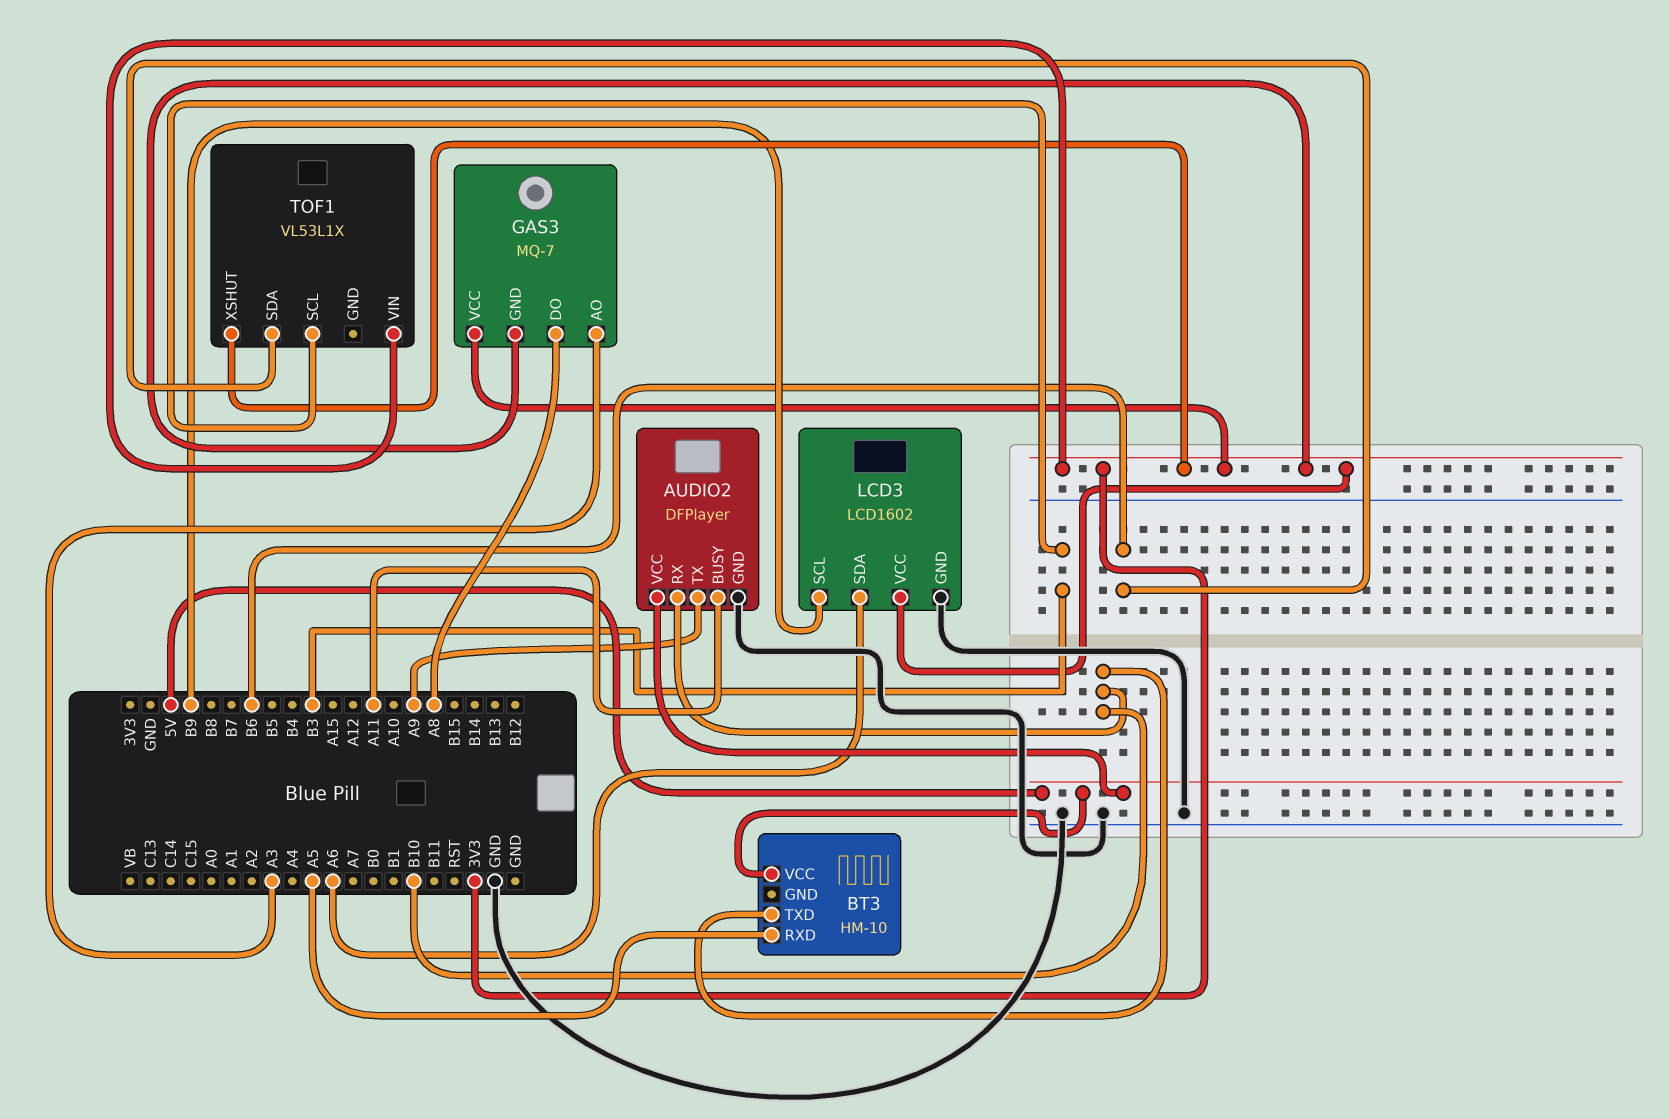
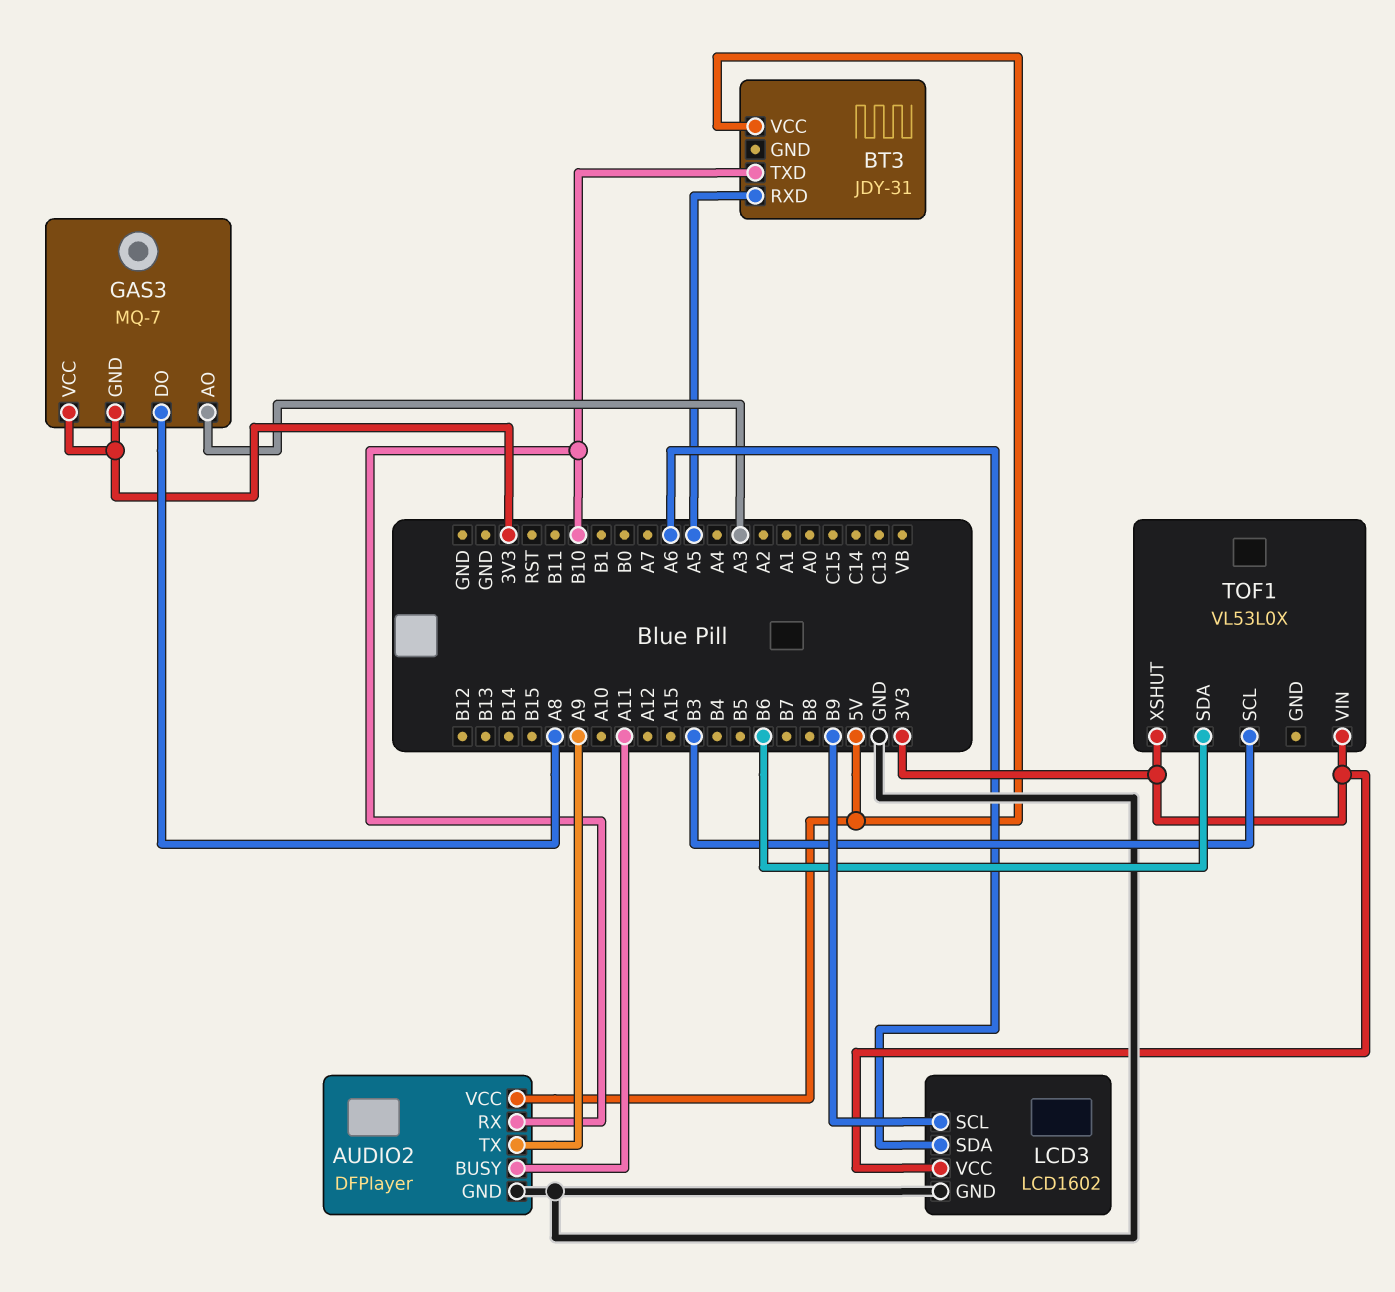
BT3: HM-10 -> JDY-31
TOF1: VL53L1X -> VL53L0X

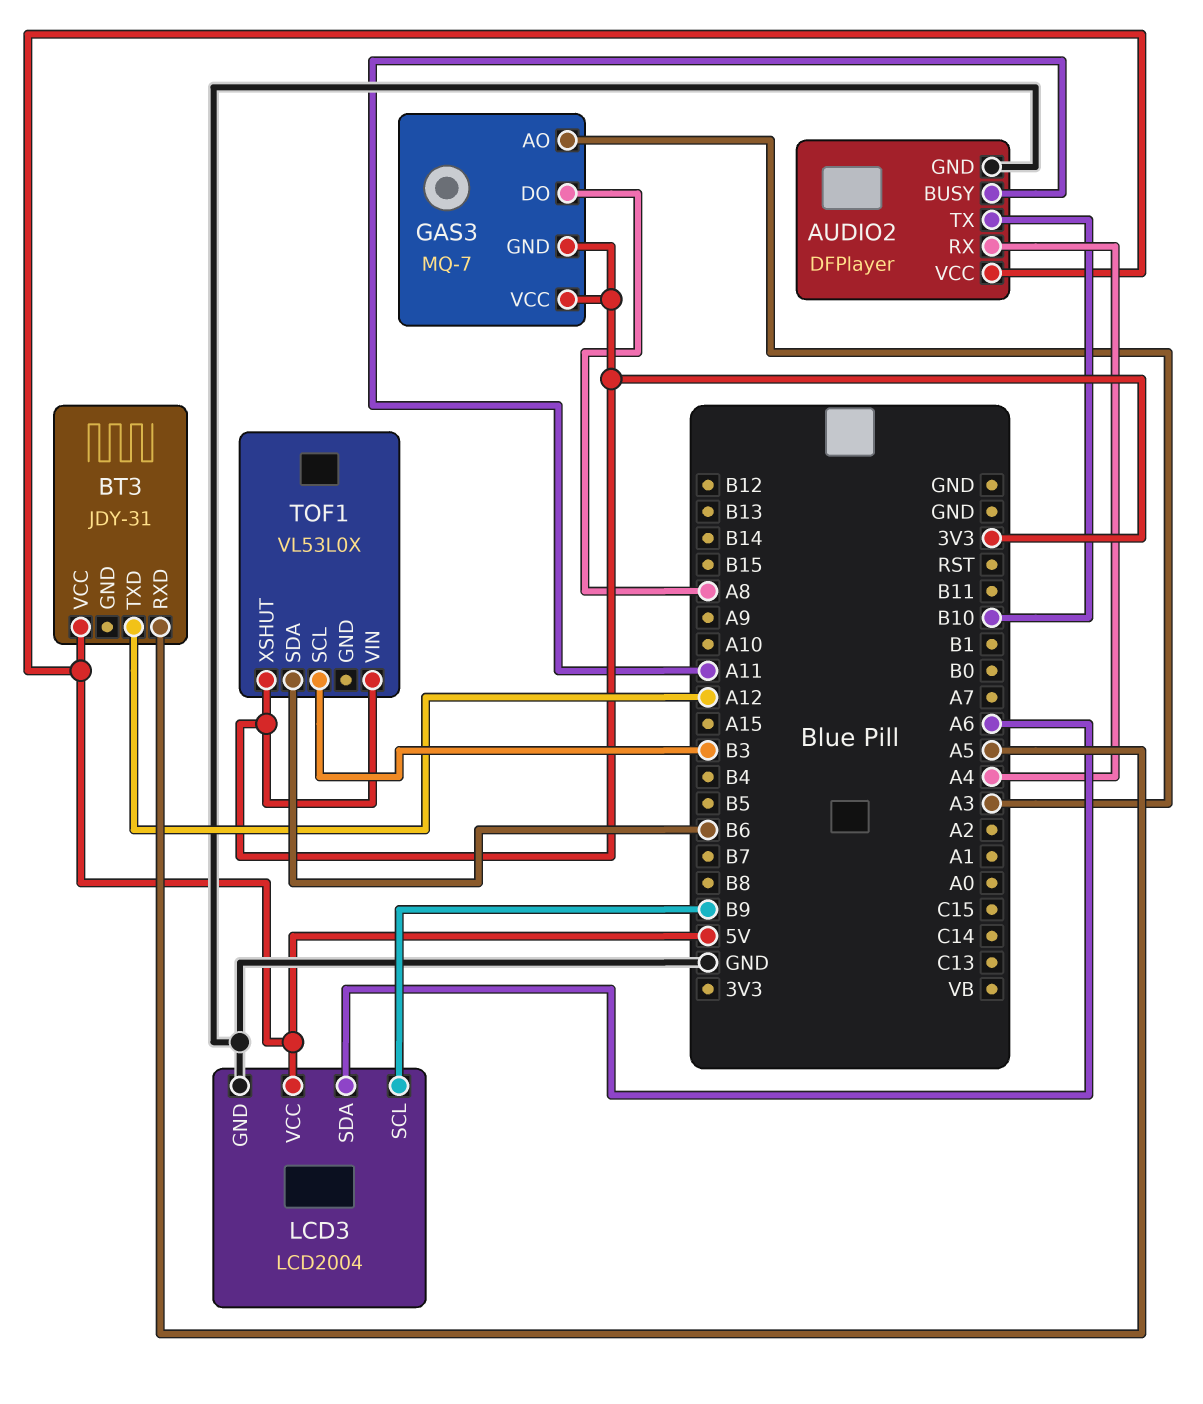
AUDIO2 pin RX: B10 -> A4
AUDIO2 pin TX: A9 -> B10
BT3 pin TXD: B10 -> A12
LCD3: LCD1602 -> LCD2004
LCD3 pin VCC: 3V3 -> 5V

